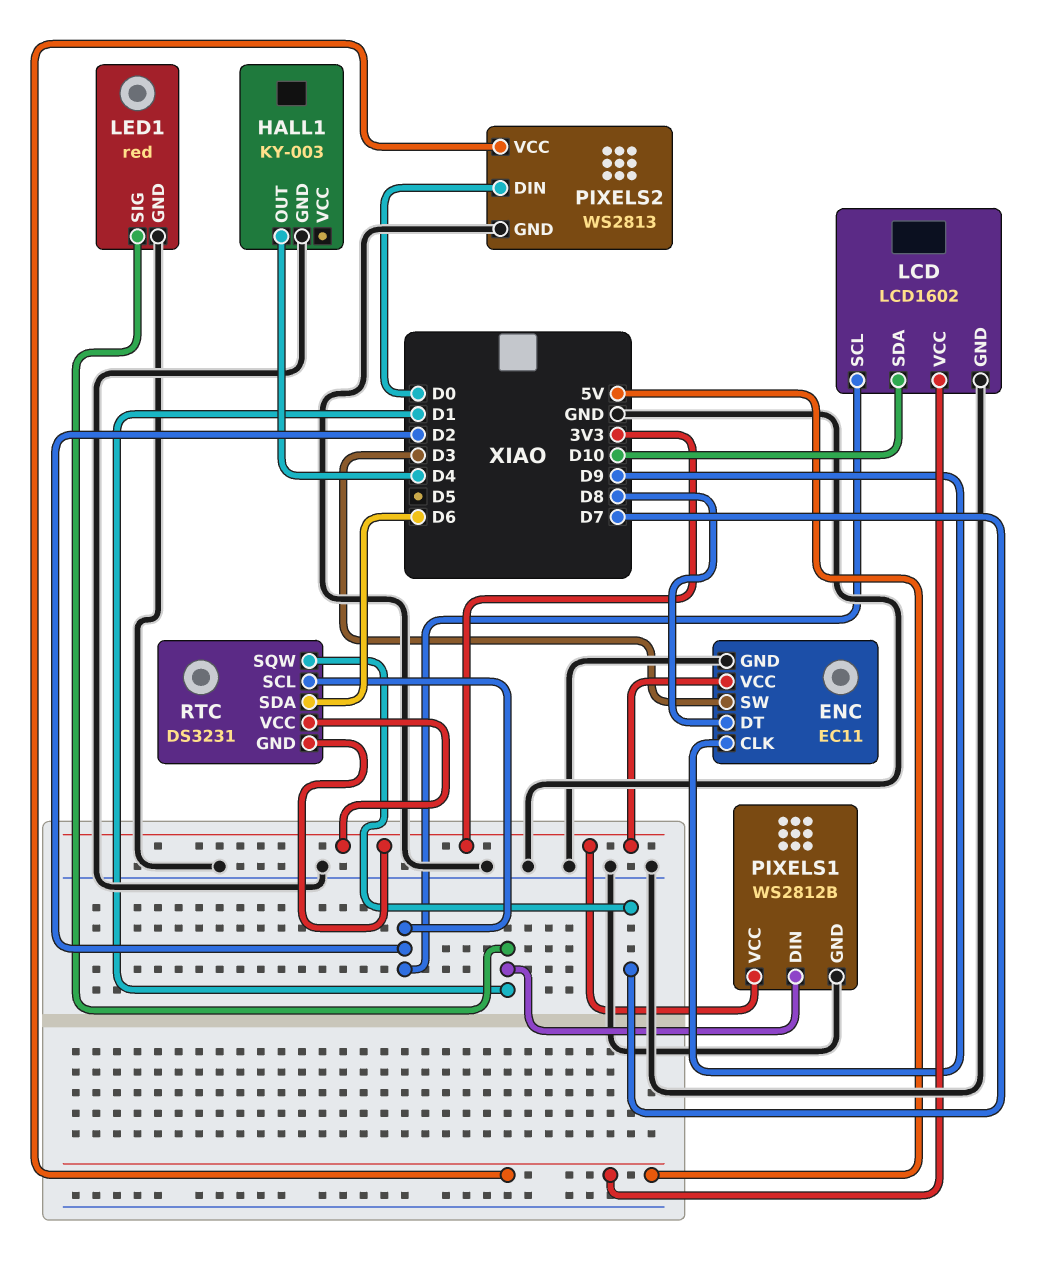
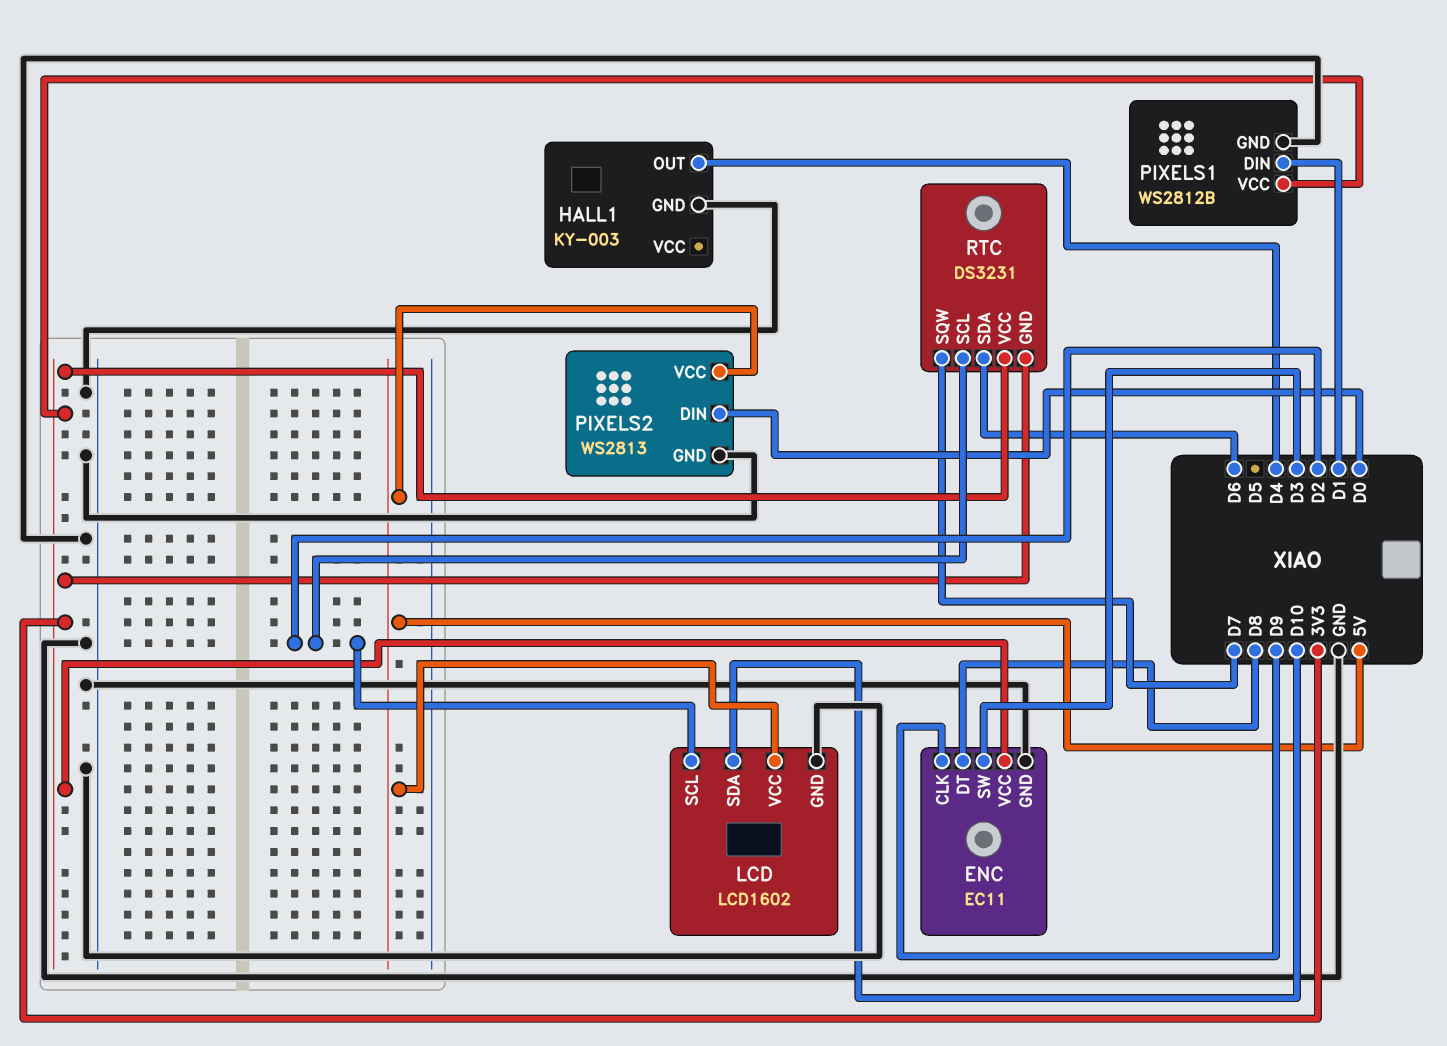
LED1: red -> none
LED1 pin GND: GND -> none
LED1 pin SIG: D1 -> none

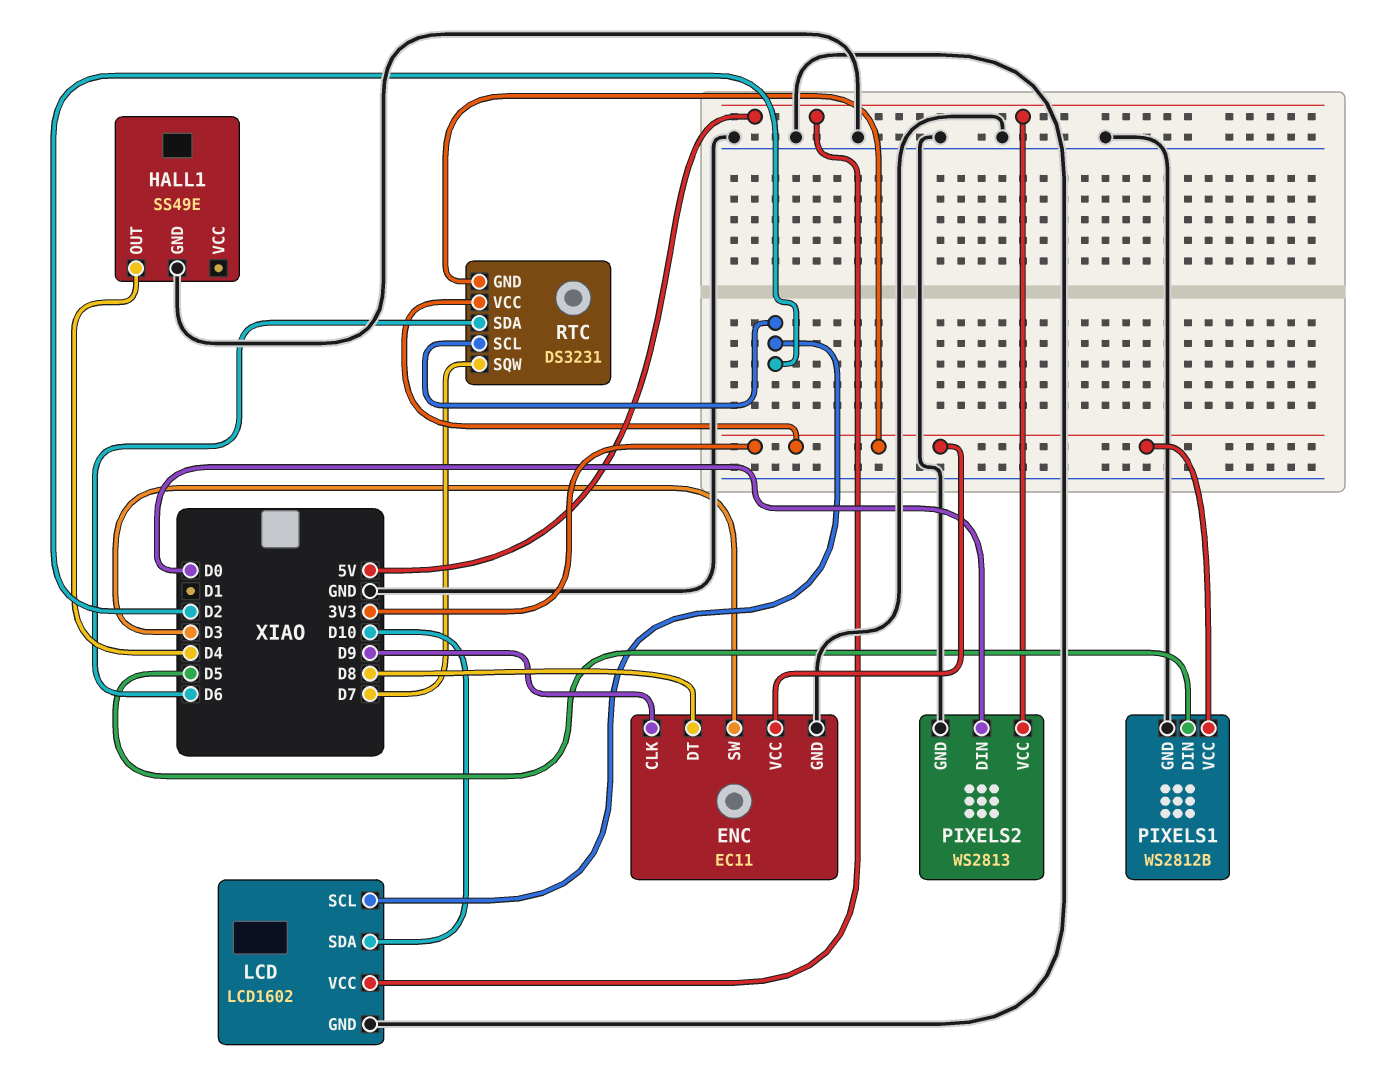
HALL1: KY-003 -> SS49E
PIXELS1 pin DIN: D1 -> D5

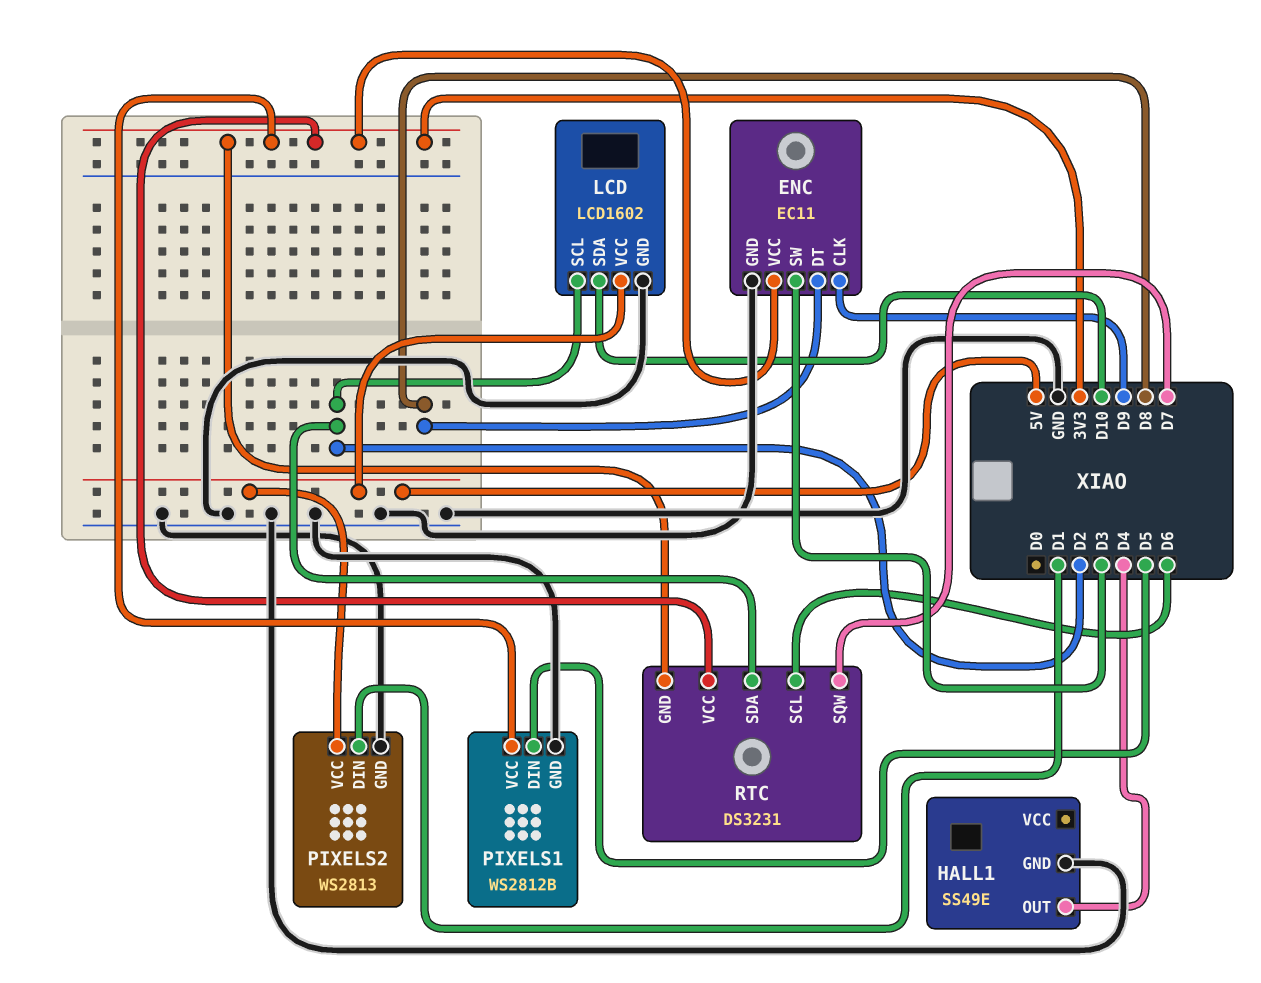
PIXELS2 pin DIN: D0 -> D1
RTC pin SCL: D2 -> D6
RTC pin SDA: D6 -> D2

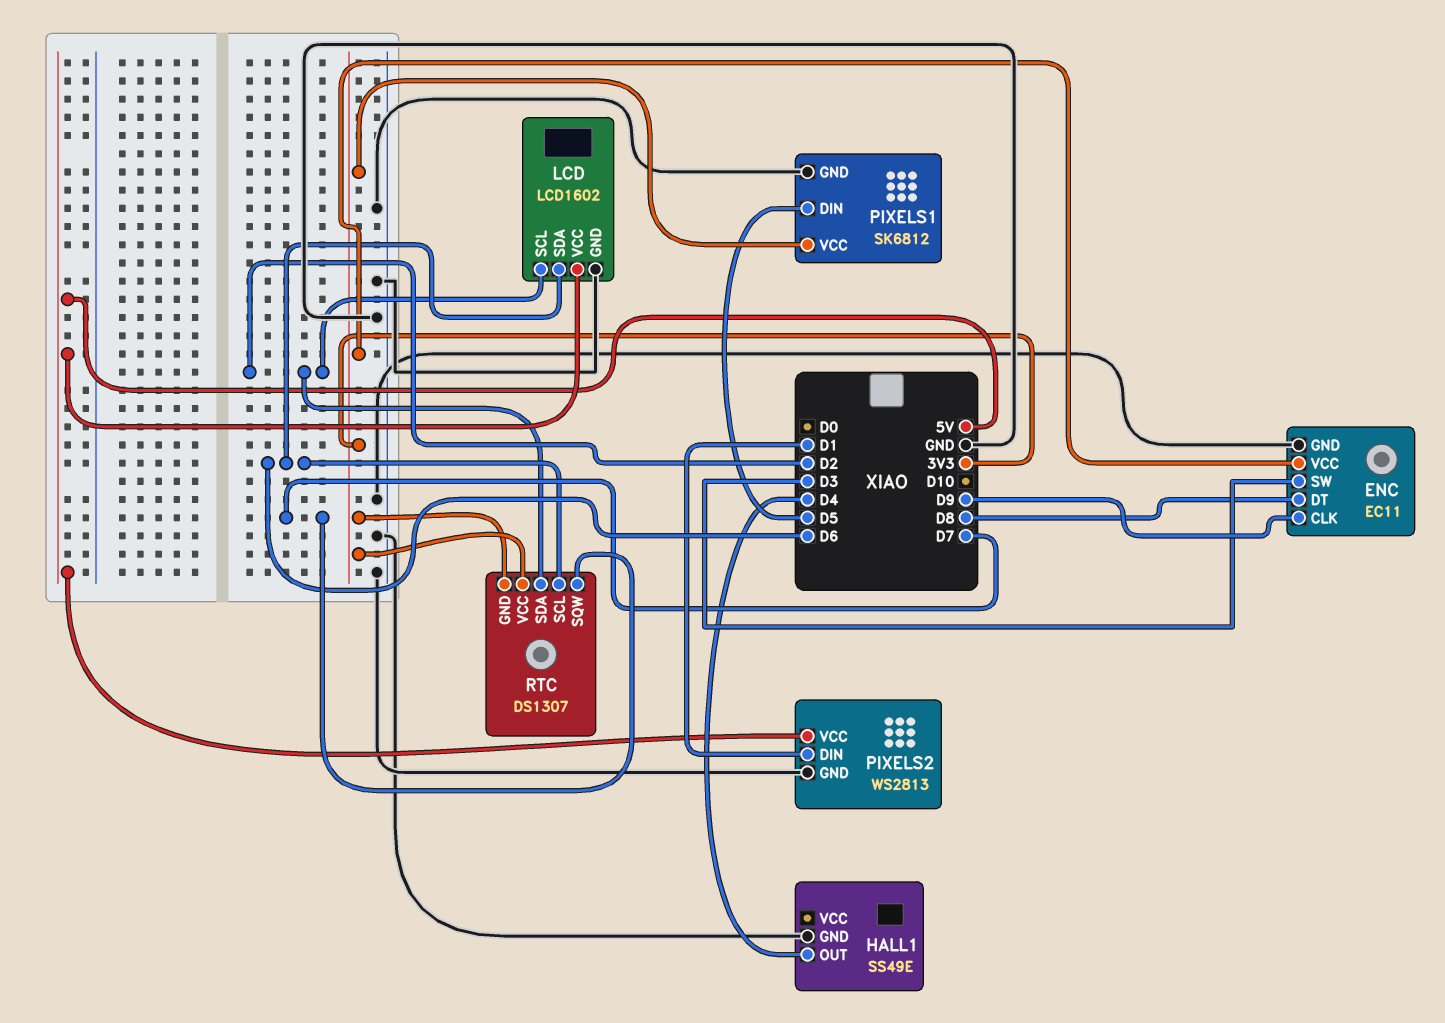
LCD pin SDA: D10 -> D6
PIXELS1: WS2812B -> SK6812
RTC: DS3231 -> DS1307

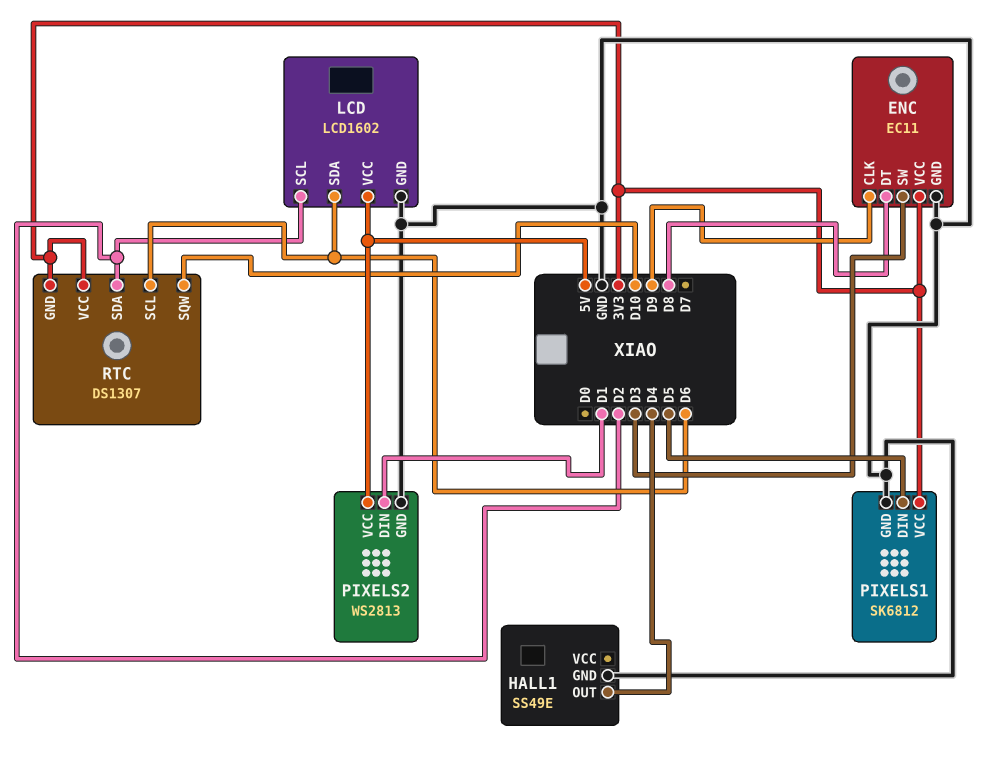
RTC pin SQW: D7 -> D10

